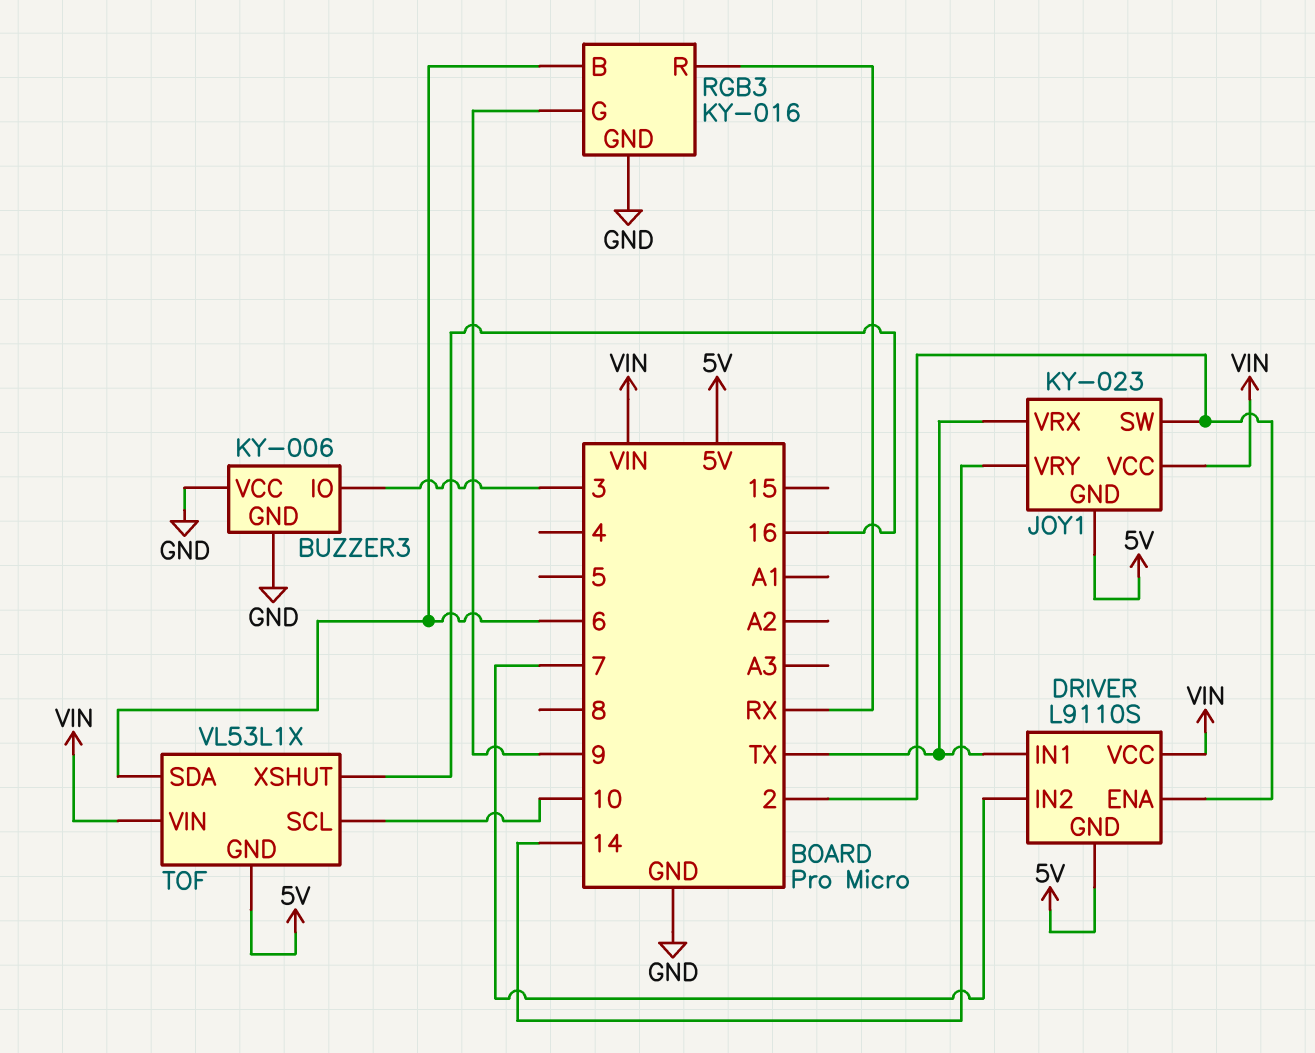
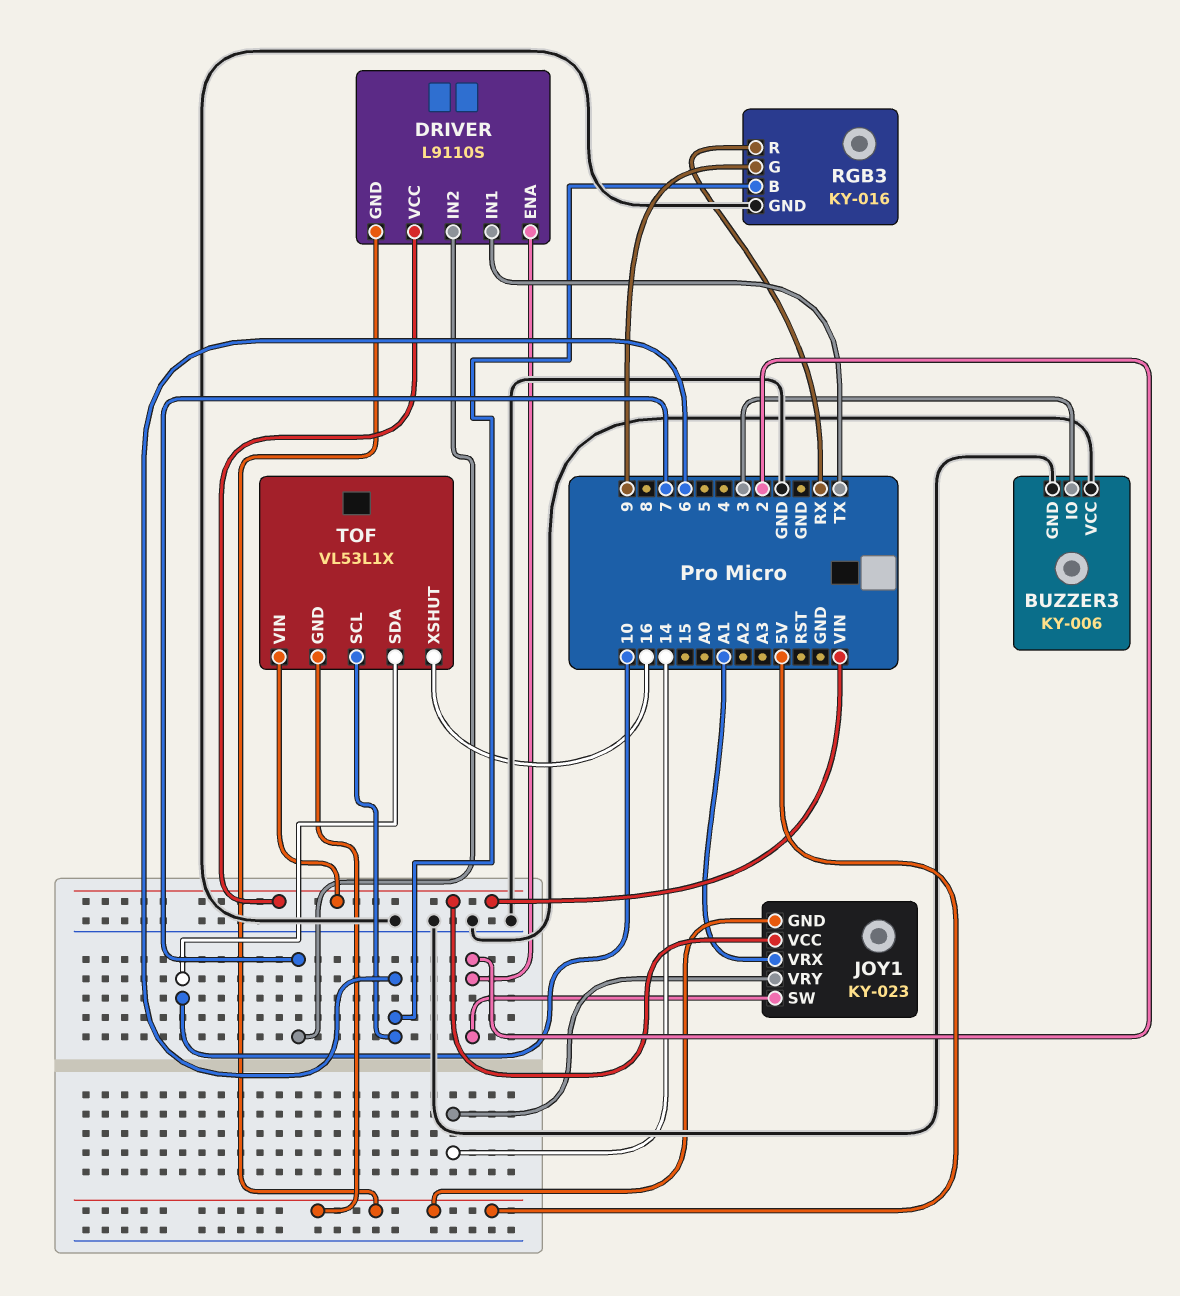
JOY1 pin VRX: TX -> A1
TOF pin SCL: 10 -> 6
TOF pin SDA: 6 -> 10

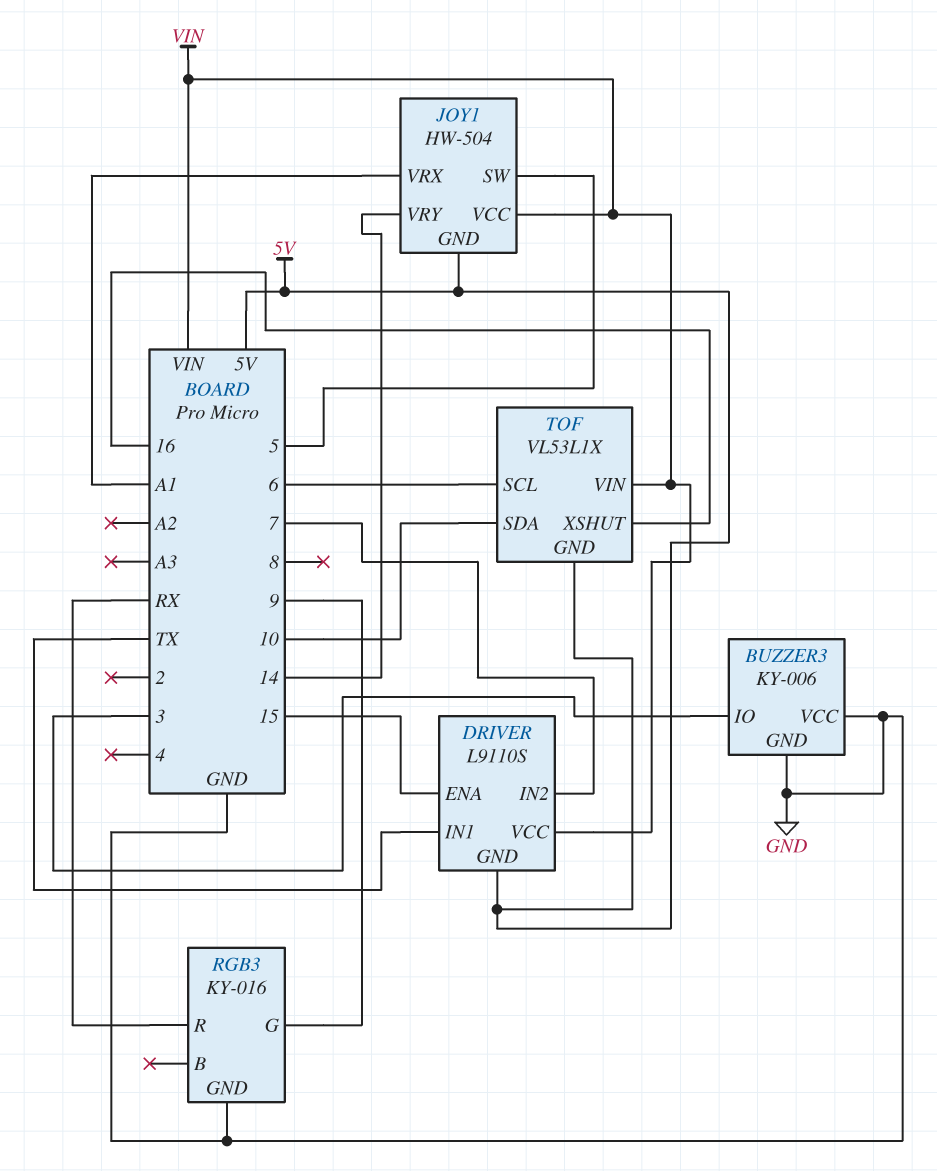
DRIVER pin ENA: 2 -> 15
JOY1: KY-023 -> HW-504
JOY1 pin SW: 2 -> 5
RGB3 pin B: 6 -> none

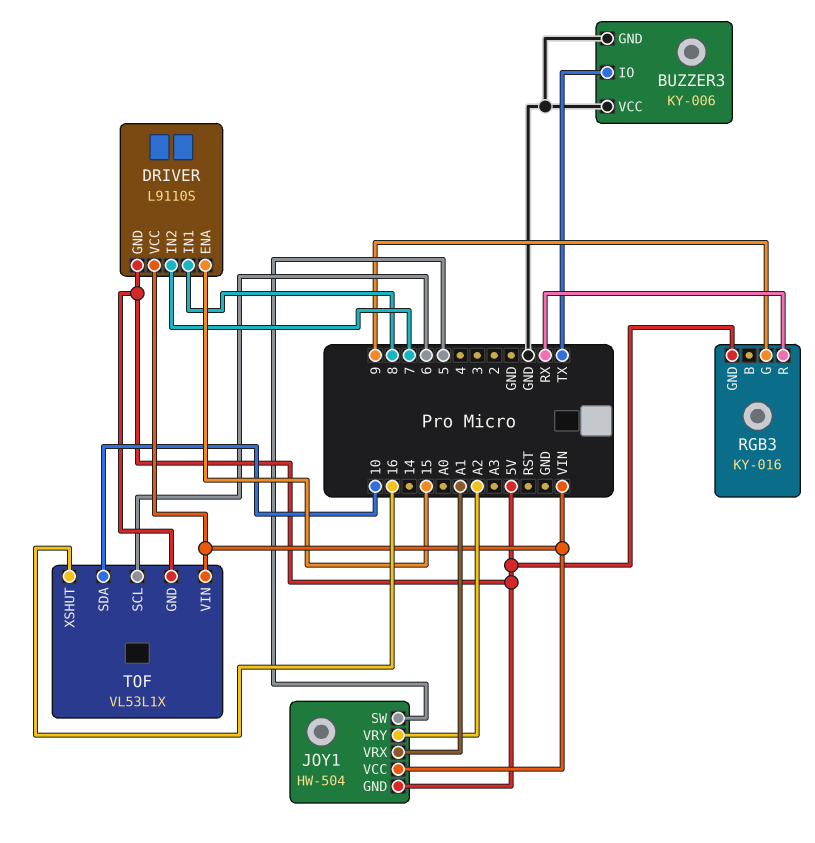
BUZZER3 pin IO: 3 -> TX
DRIVER pin IN1: TX -> 8
JOY1 pin VRY: 14 -> A2
RGB3 pin GND: GND -> 5V

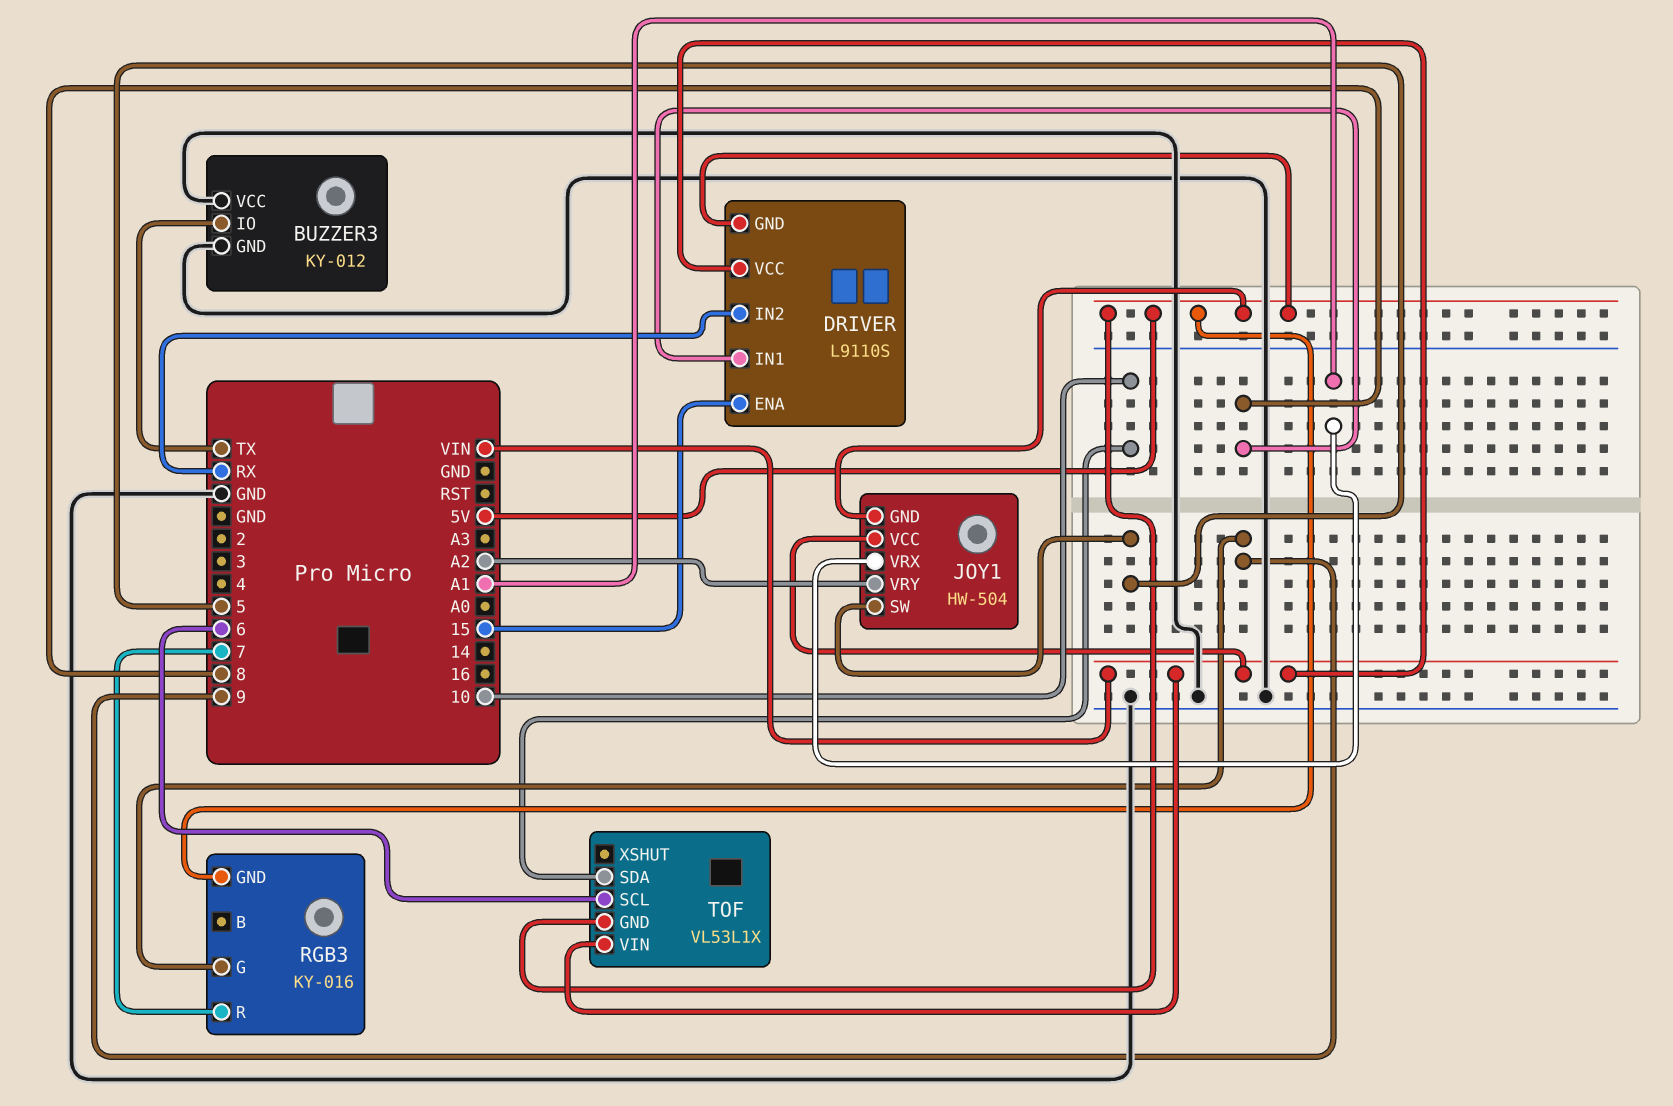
BUZZER3: KY-006 -> KY-012
DRIVER pin IN2: 7 -> RX
RGB3 pin R: RX -> 7
TOF pin XSHUT: 16 -> none

